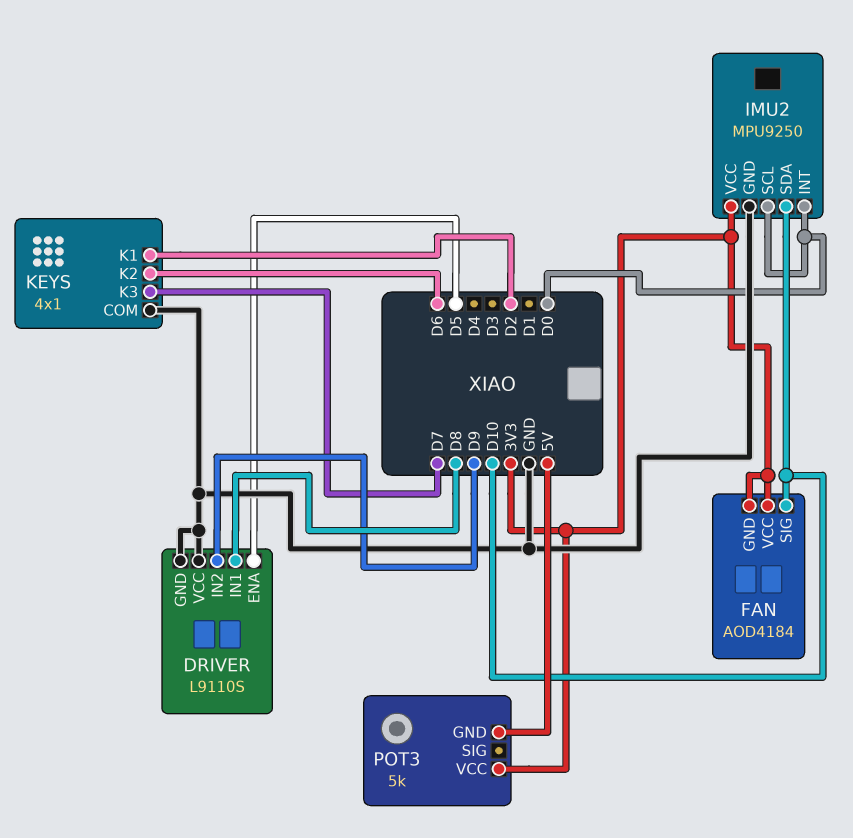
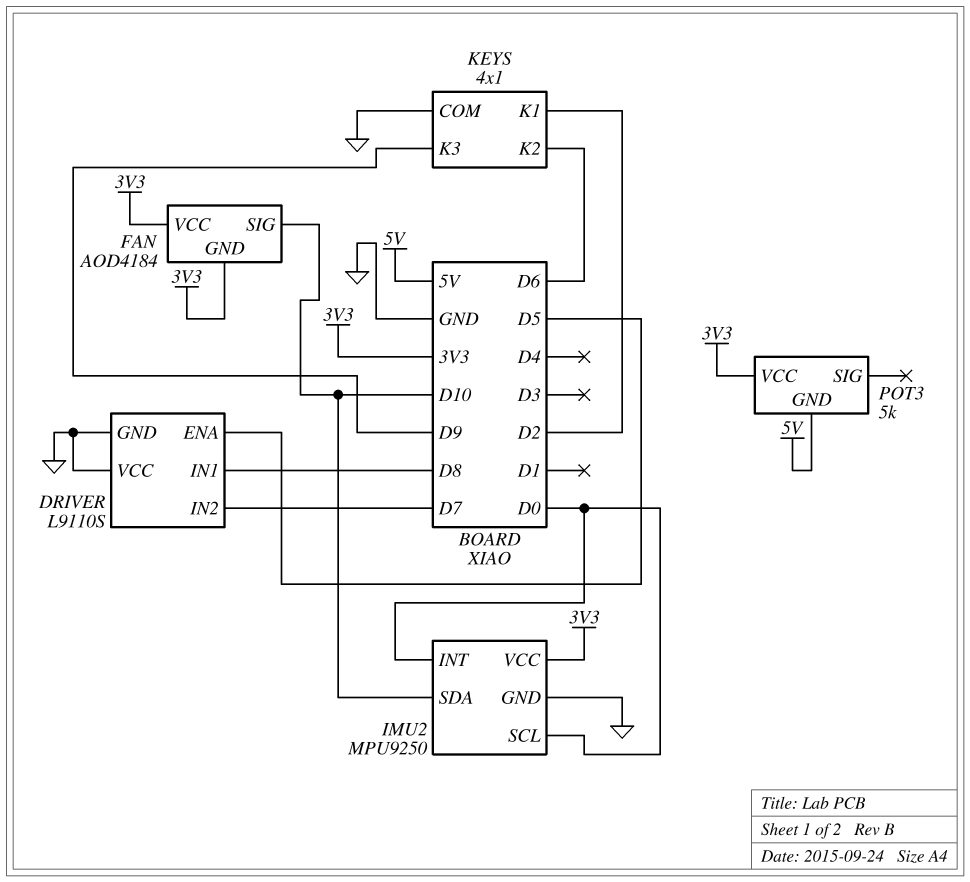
DRIVER pin IN2: D9 -> D7
KEYS pin K3: D7 -> D9

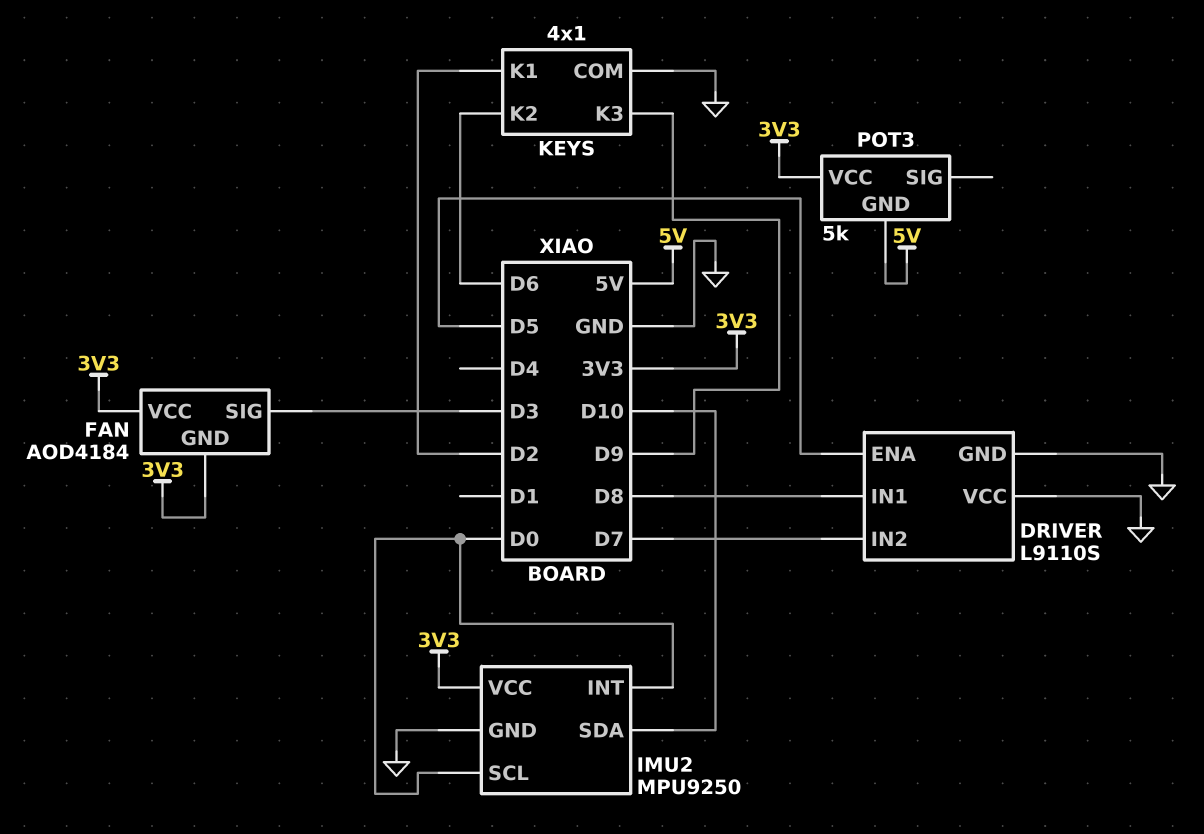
FAN pin SIG: D10 -> D3

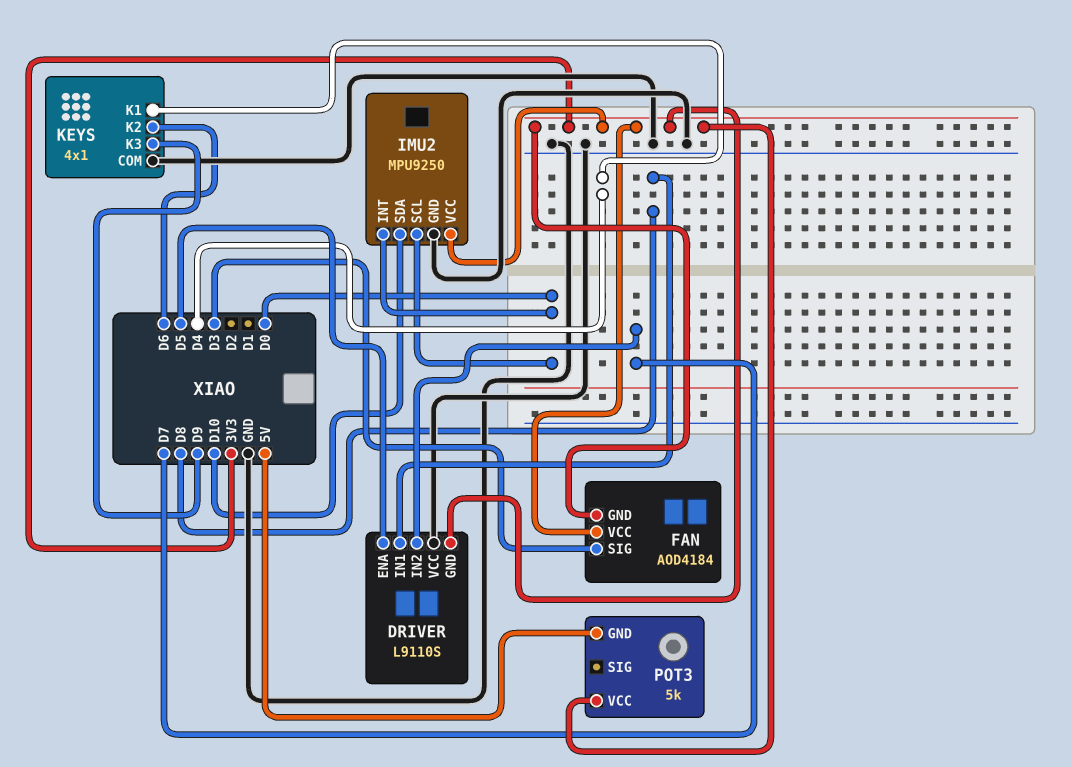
DRIVER pin GND: GND -> 3V3
KEYS pin K1: D2 -> D4

